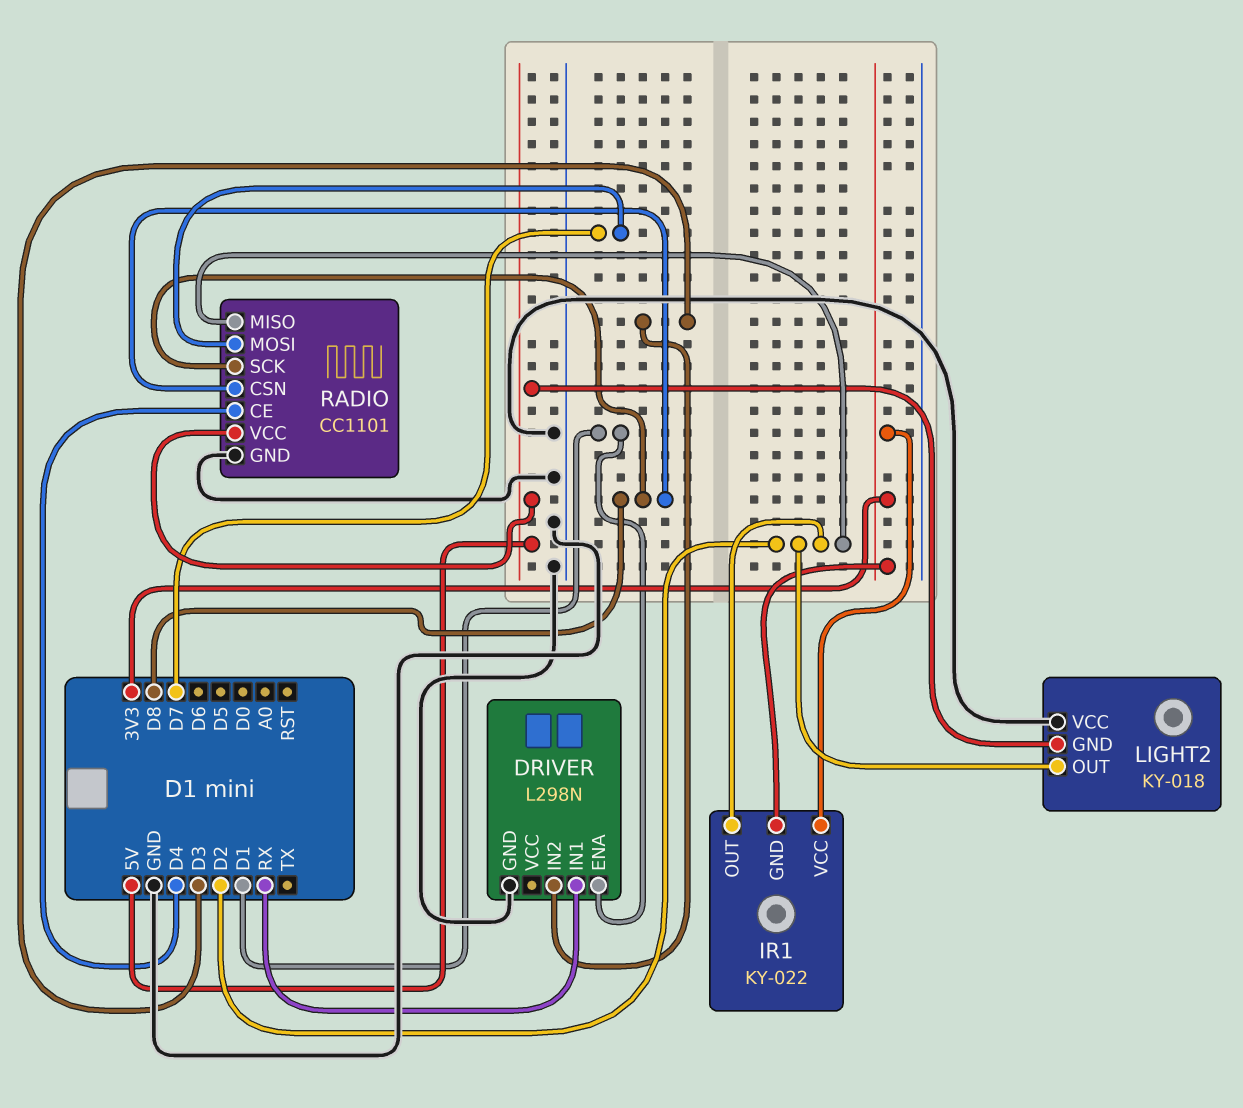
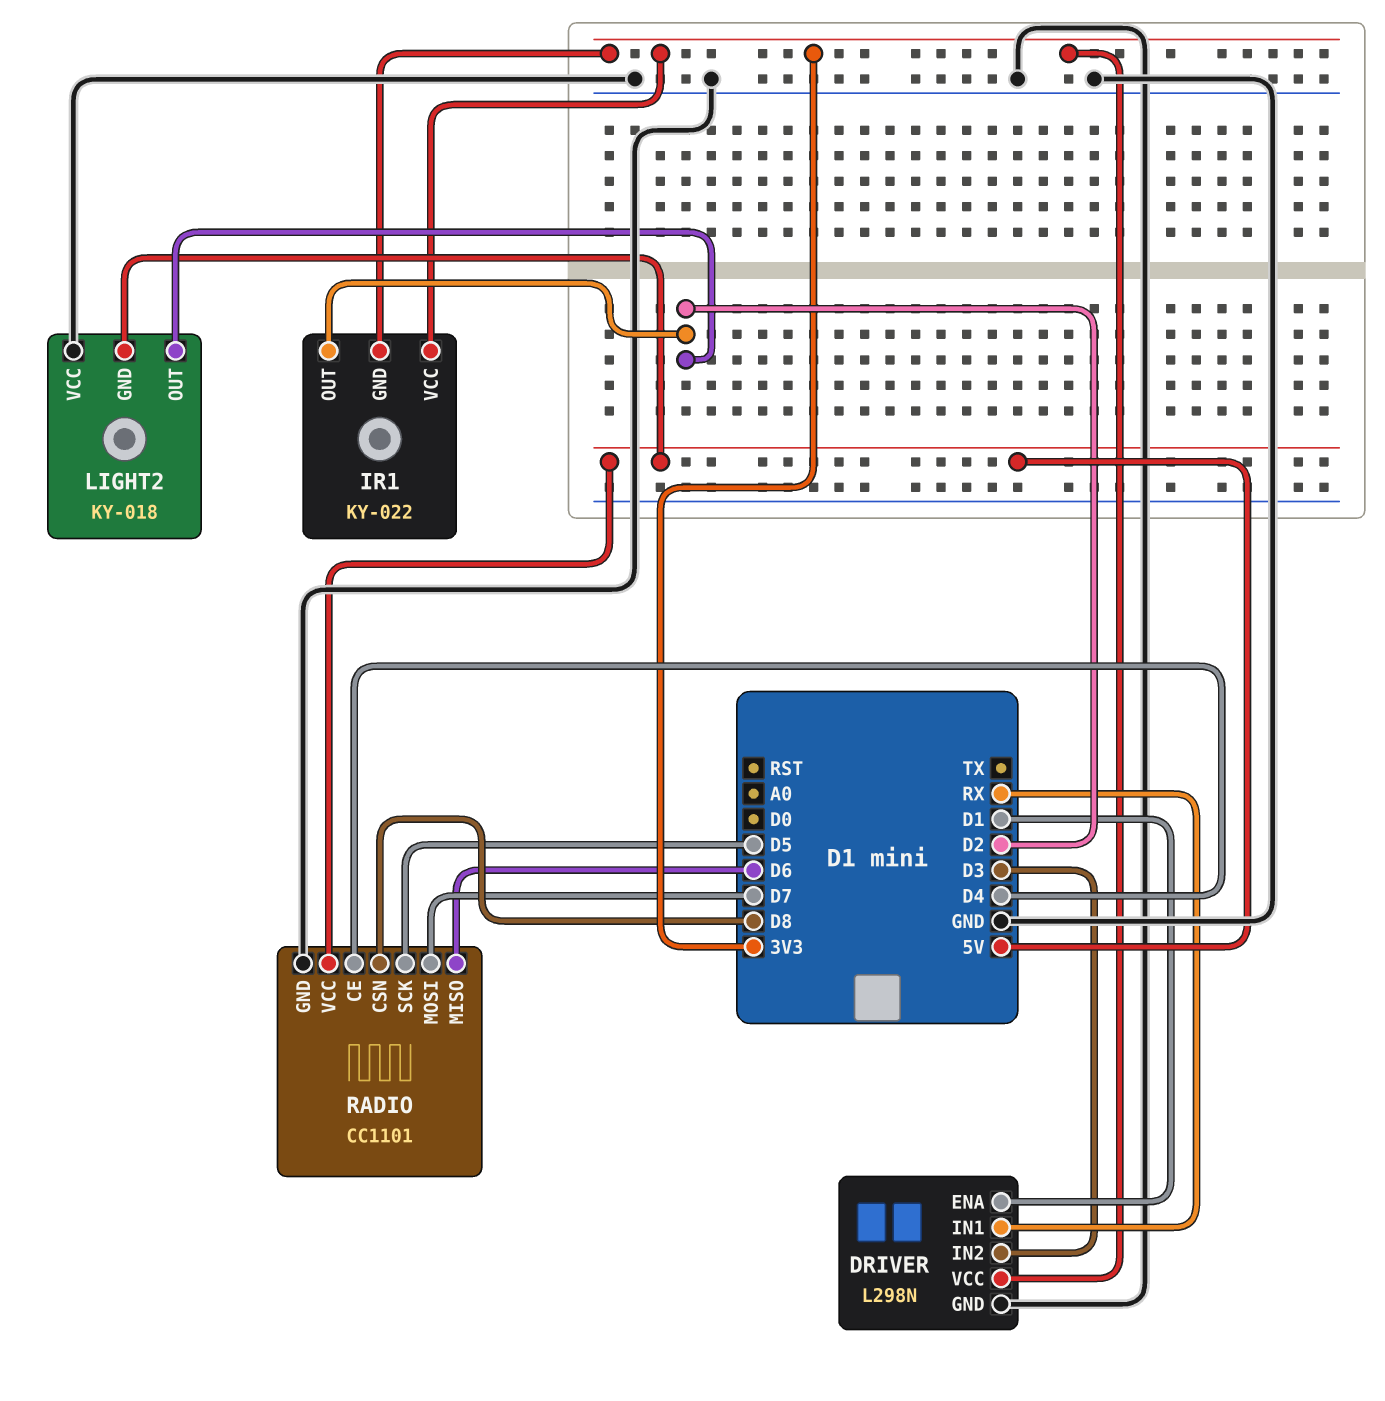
DRIVER pin VCC: none -> 3V3
RADIO pin MISO: D2 -> D6
RADIO pin SCK: D8 -> D5

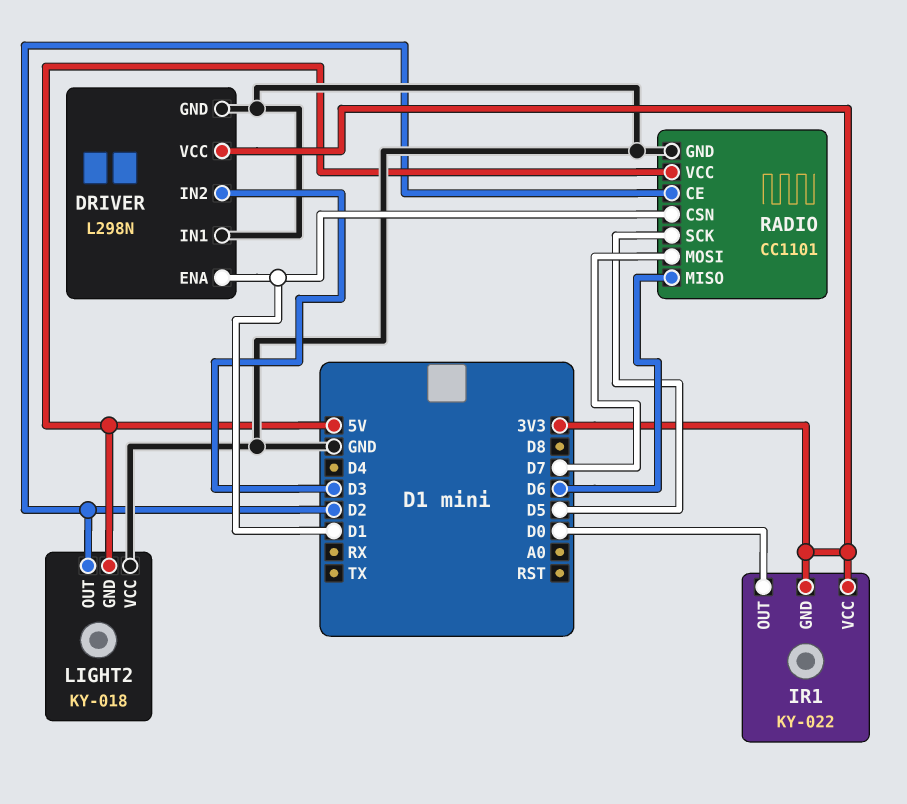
DRIVER pin IN1: RX -> GND
IR1 pin OUT: D2 -> D0
RADIO pin CE: D4 -> D2
RADIO pin CSN: D8 -> D1

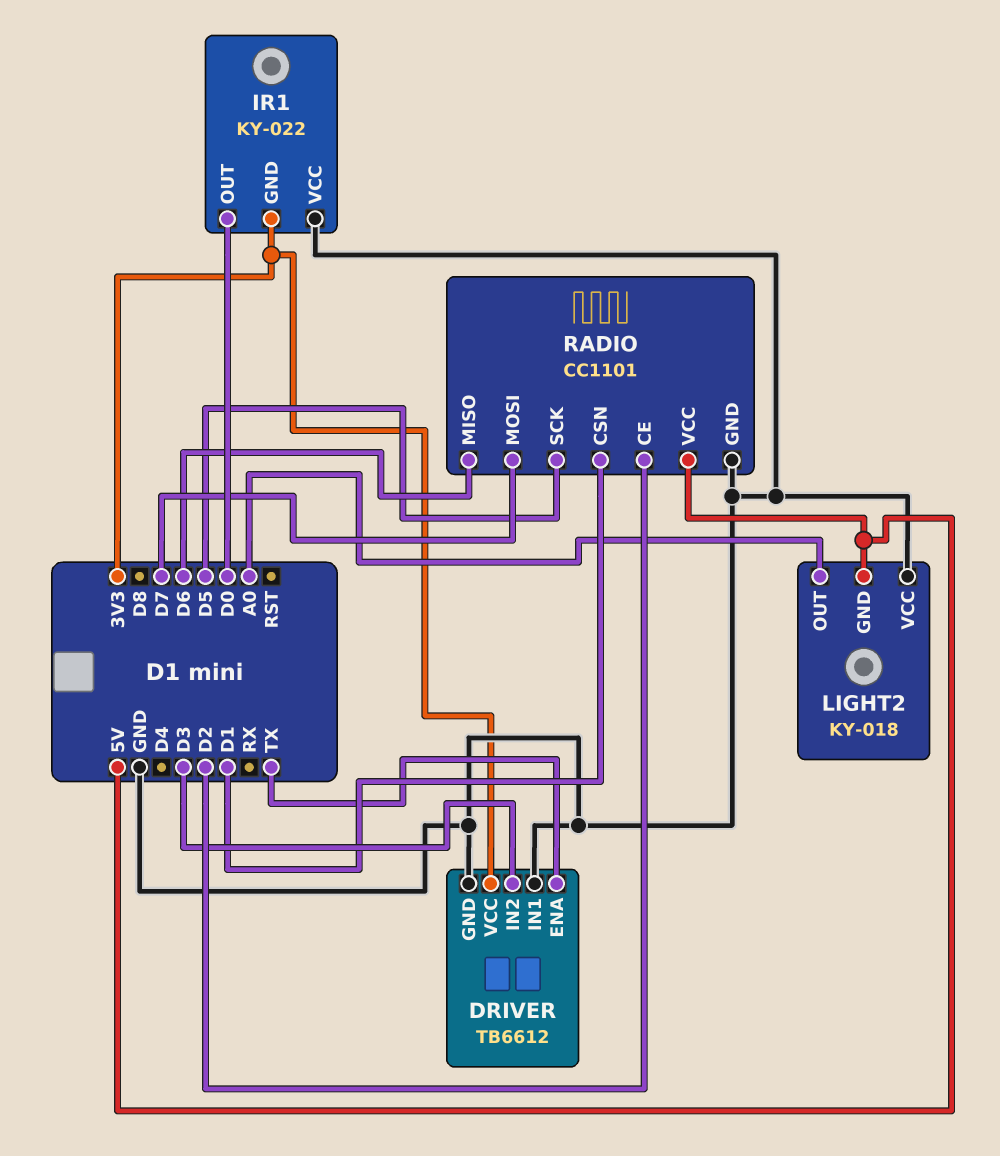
DRIVER: L298N -> TB6612
DRIVER pin ENA: D1 -> TX
IR1 pin VCC: 3V3 -> GND
LIGHT2 pin OUT: D2 -> A0

